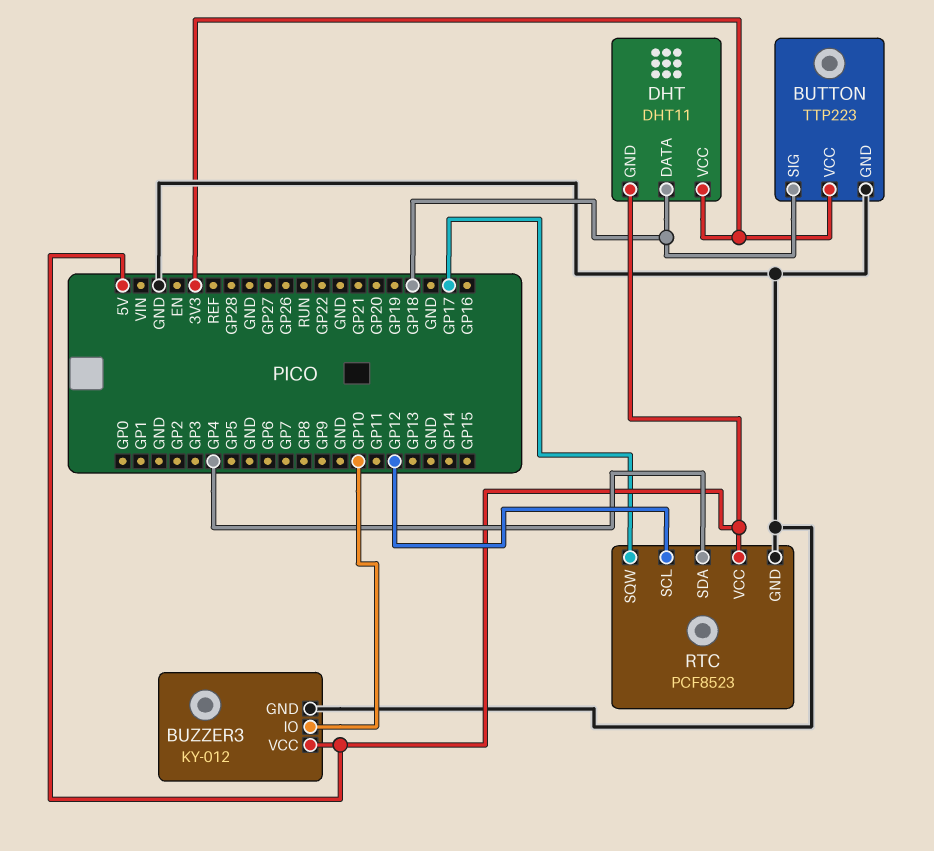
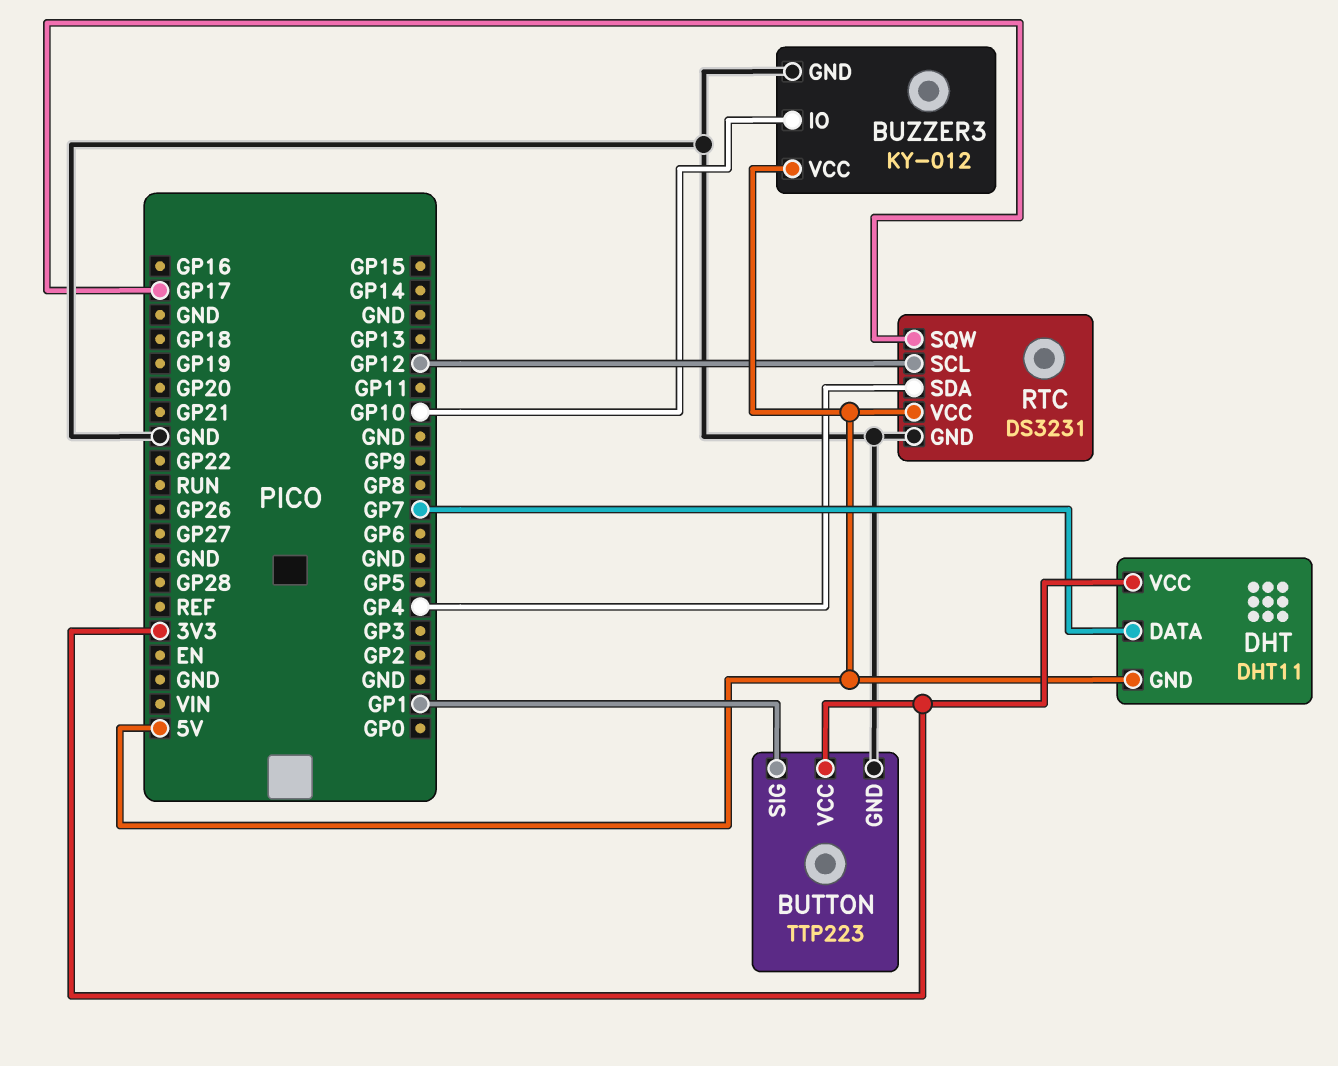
BUTTON pin SIG: GP18 -> GP1
DHT pin DATA: GP18 -> GP7
RTC: PCF8523 -> DS3231

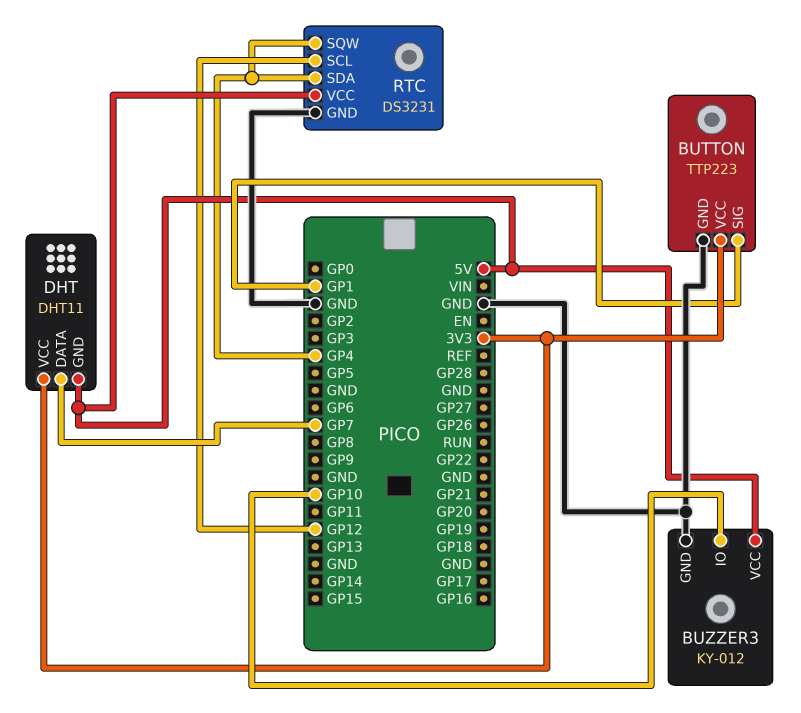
RTC pin SQW: GP17 -> GP4

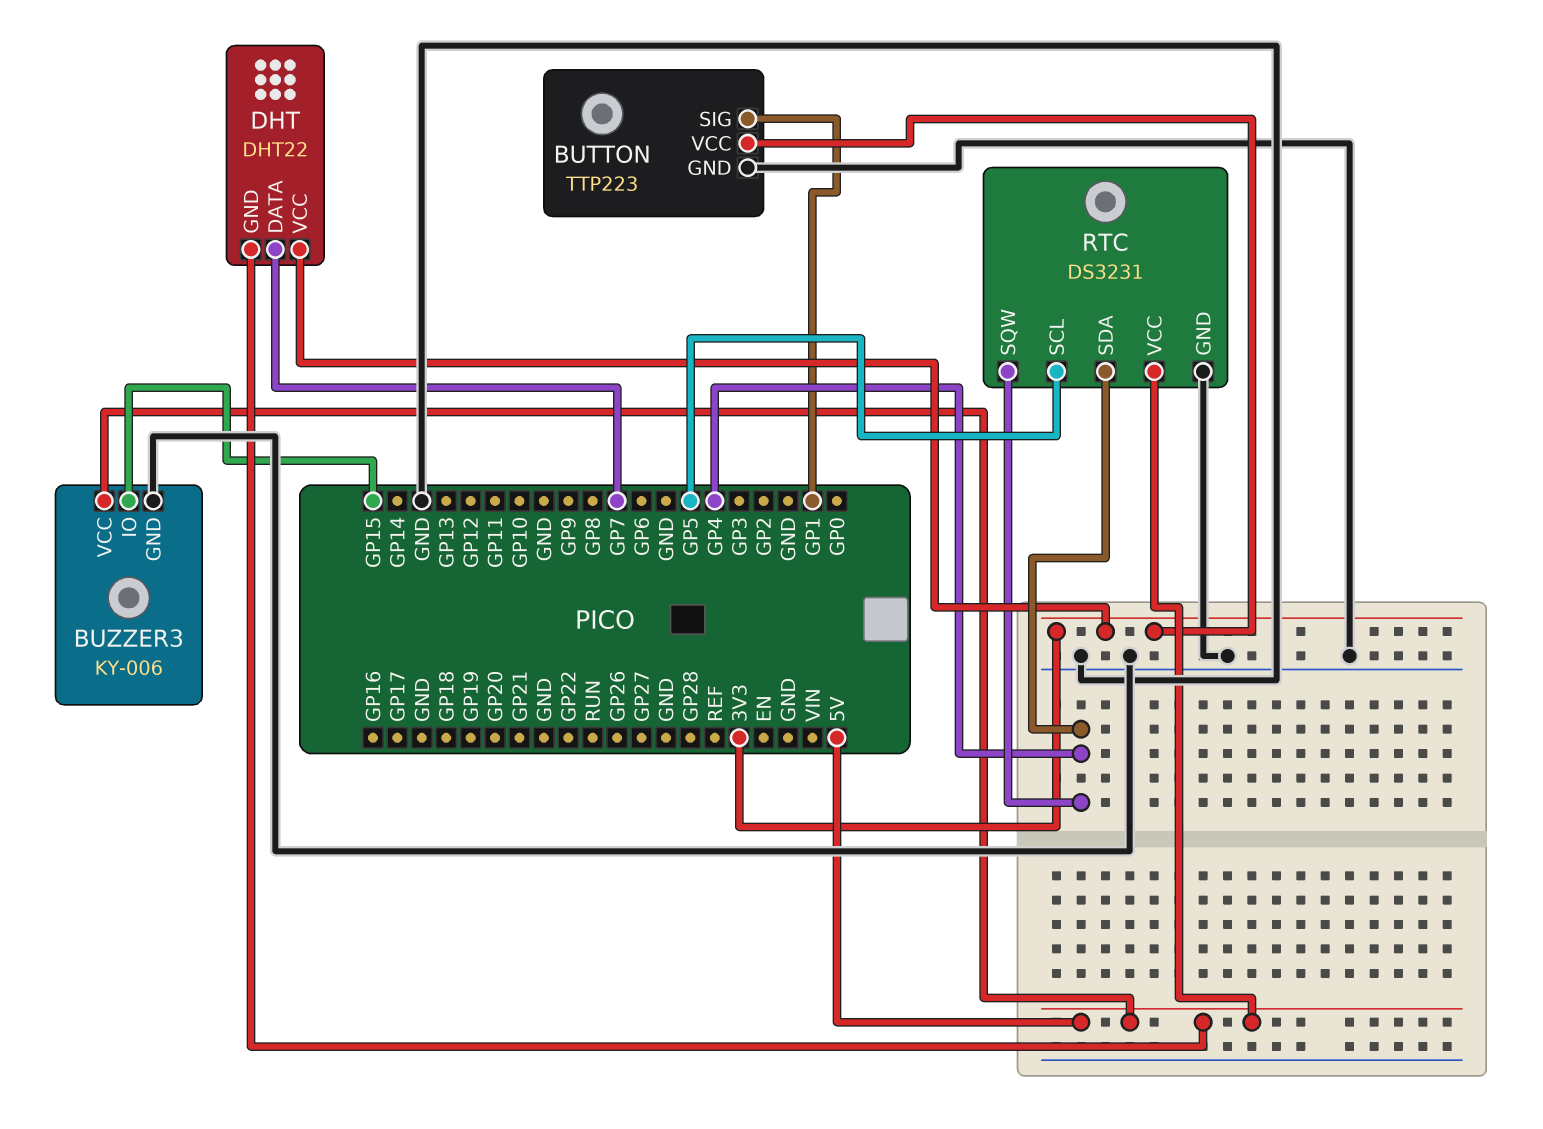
BUZZER3: KY-012 -> KY-006
BUZZER3 pin IO: GP10 -> GP15
DHT: DHT11 -> DHT22
RTC pin SCL: GP12 -> GP5

